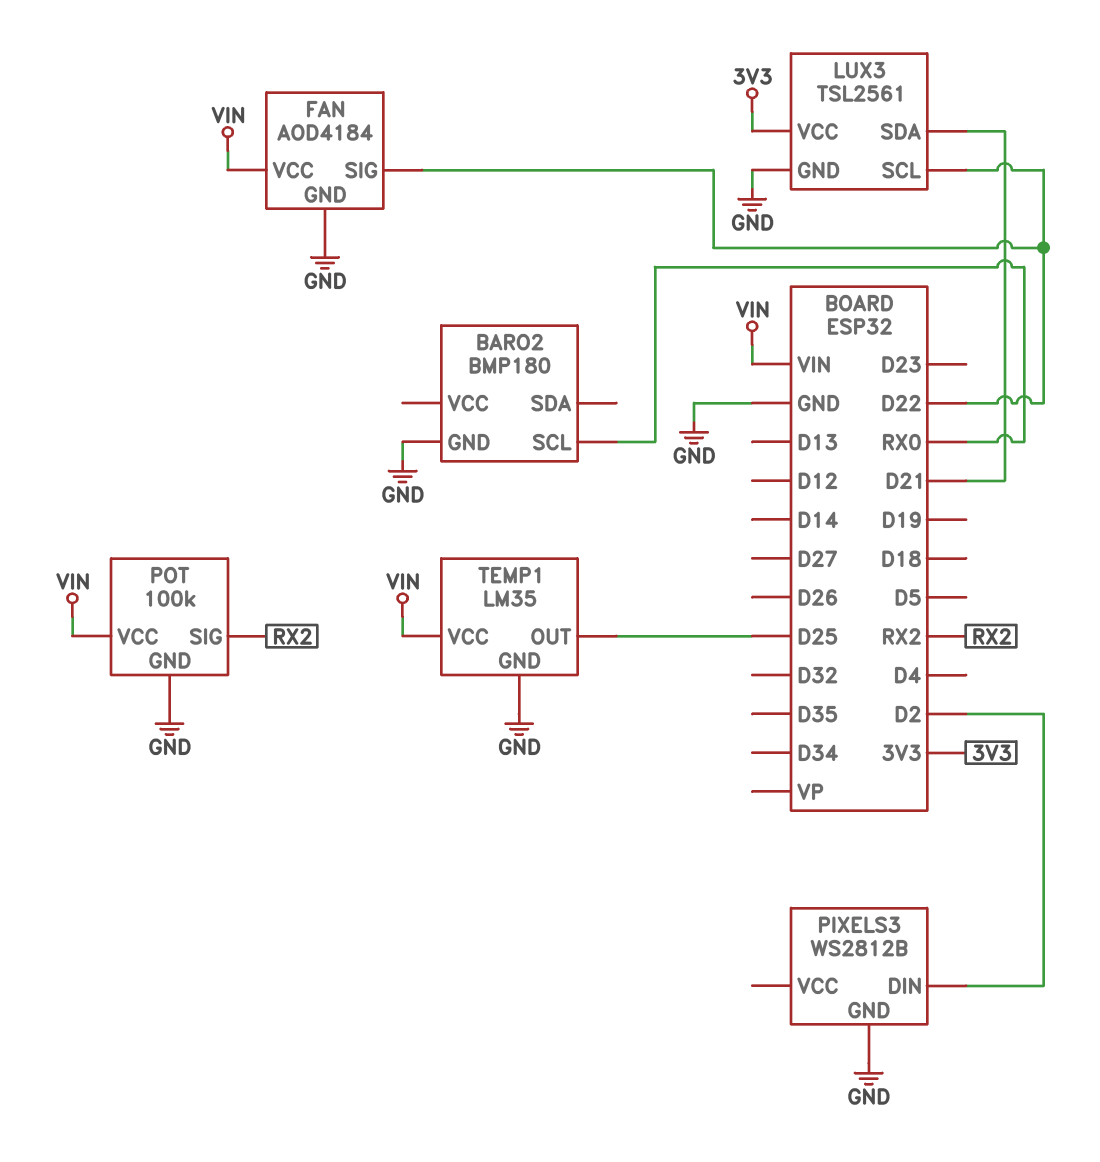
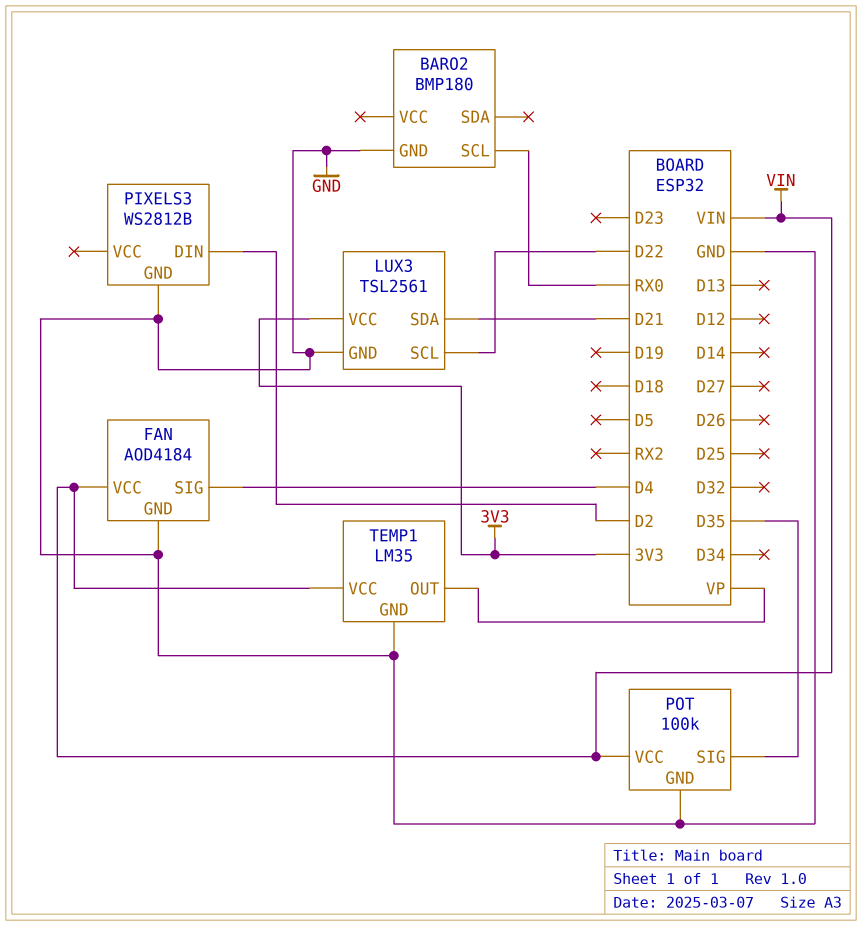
FAN pin SIG: D22 -> D4
POT pin SIG: RX2 -> D35
TEMP1 pin OUT: D25 -> VP

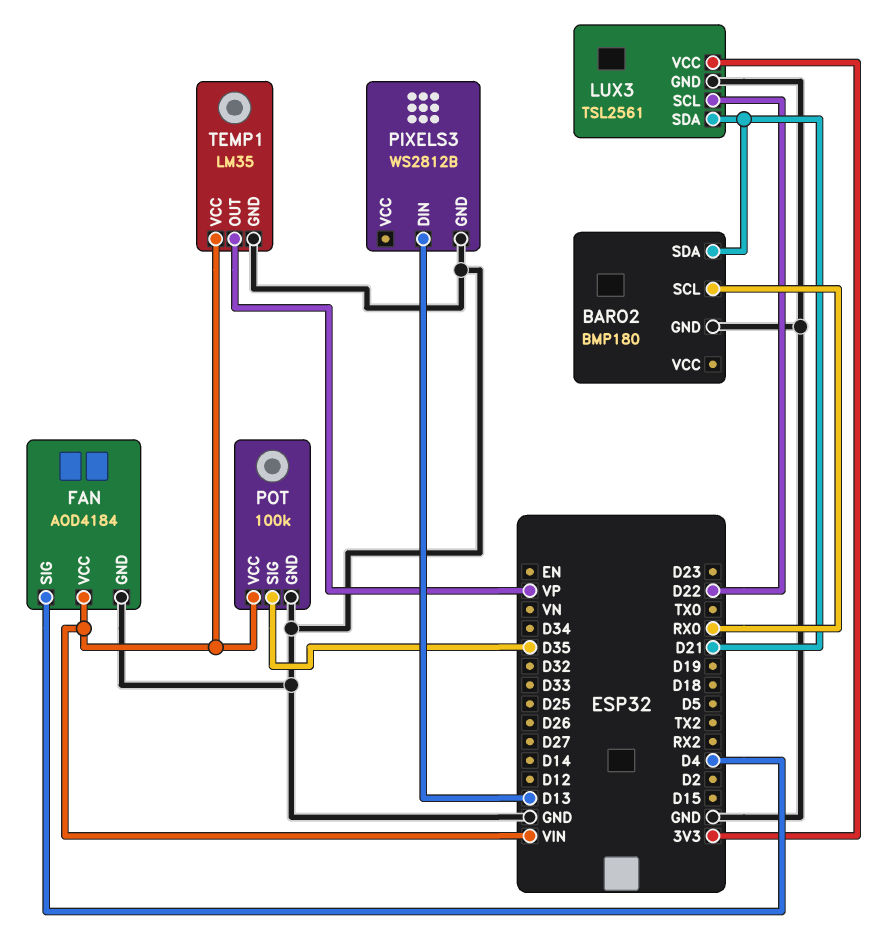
BARO2 pin SDA: none -> D21
PIXELS3 pin DIN: D2 -> D13

